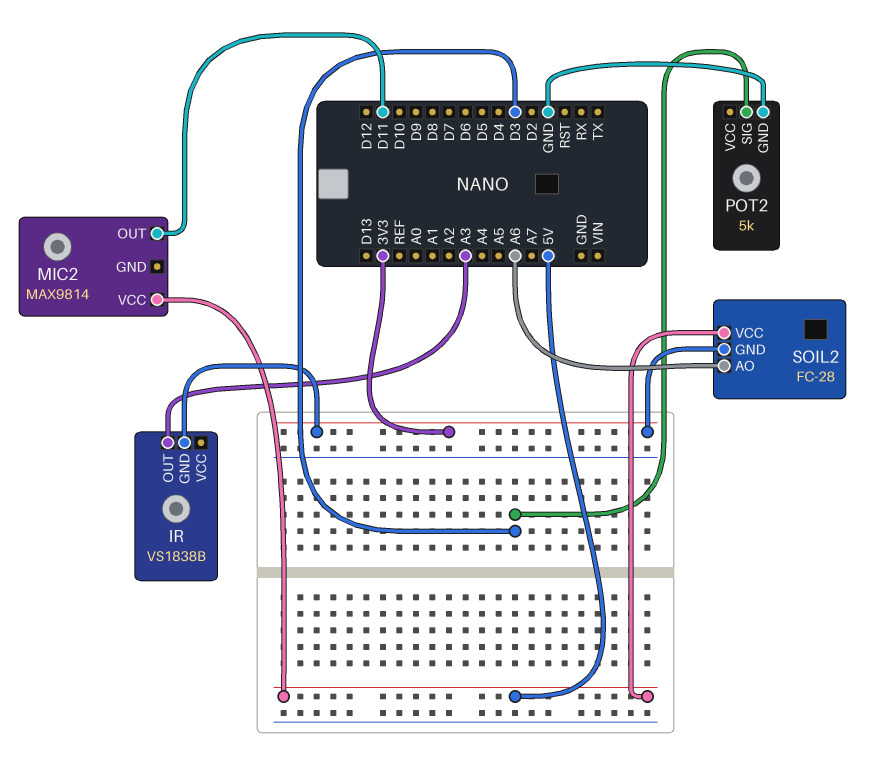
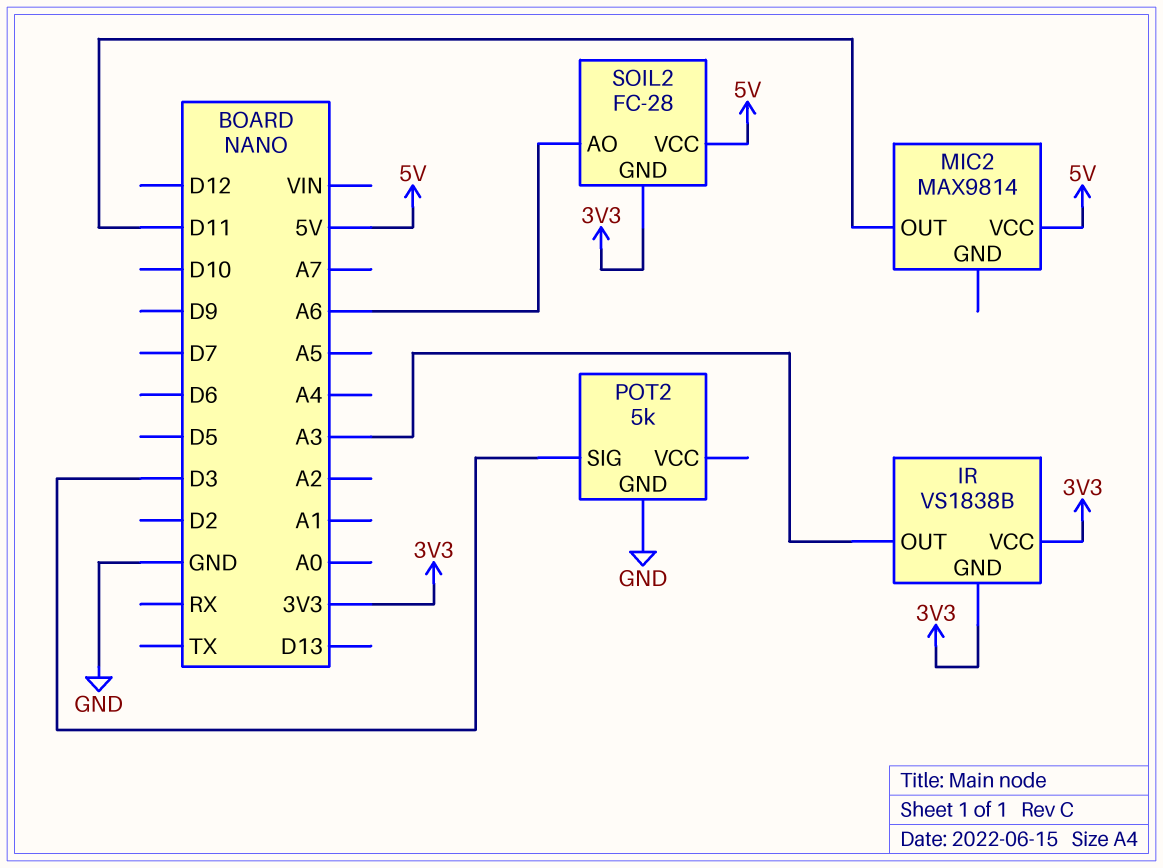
IR pin VCC: none -> 3V3

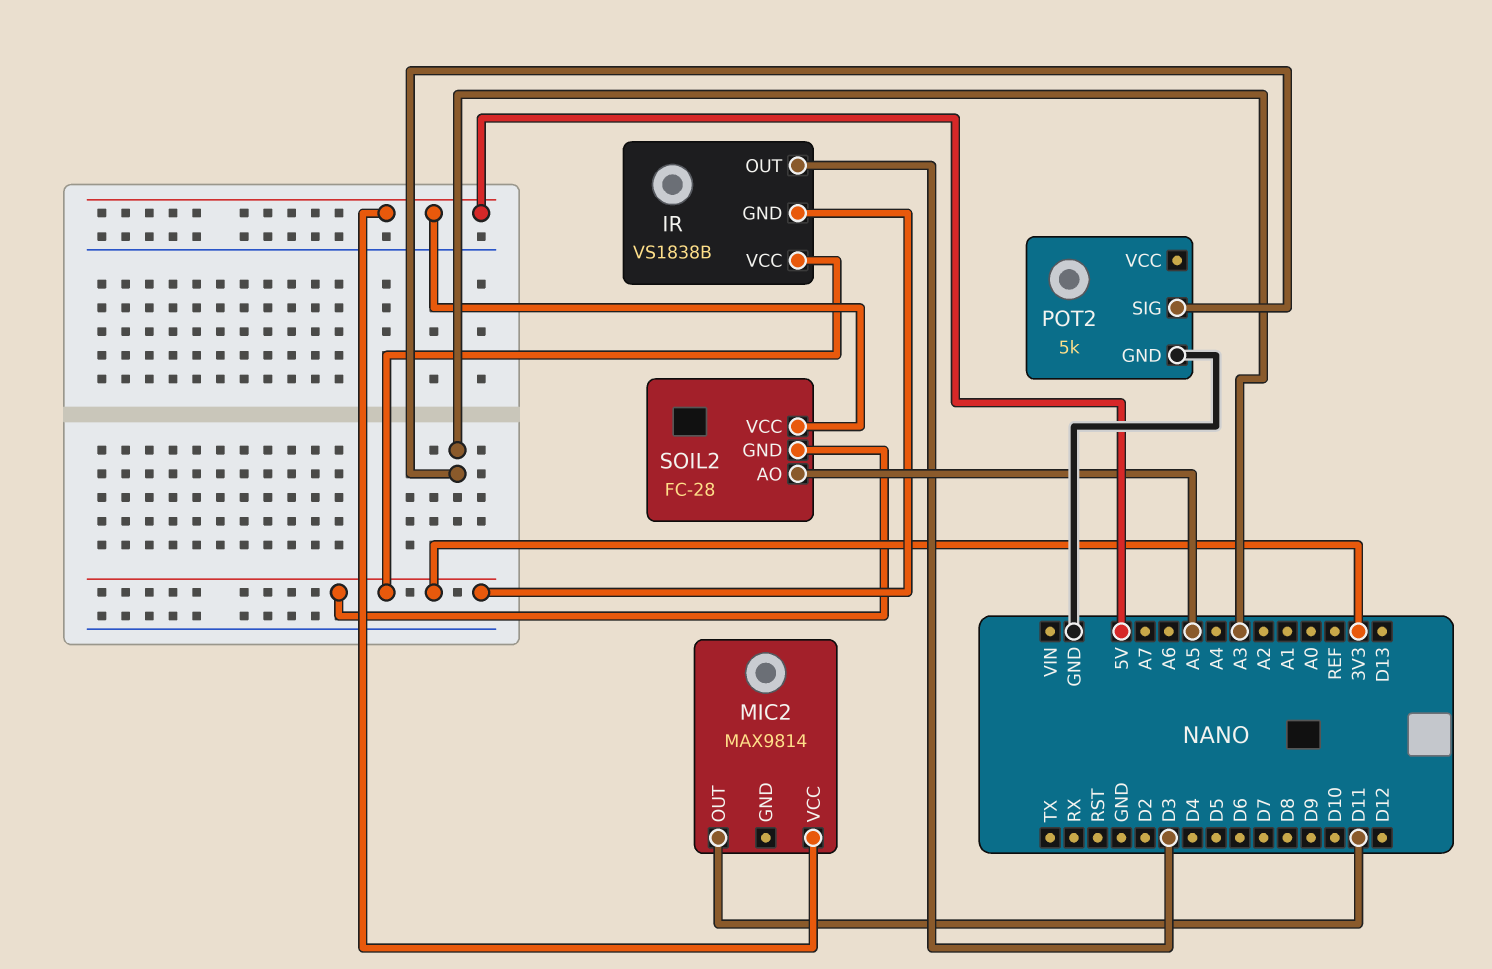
IR pin OUT: A3 -> D3
POT2 pin SIG: D3 -> A3
SOIL2 pin AO: A6 -> A5

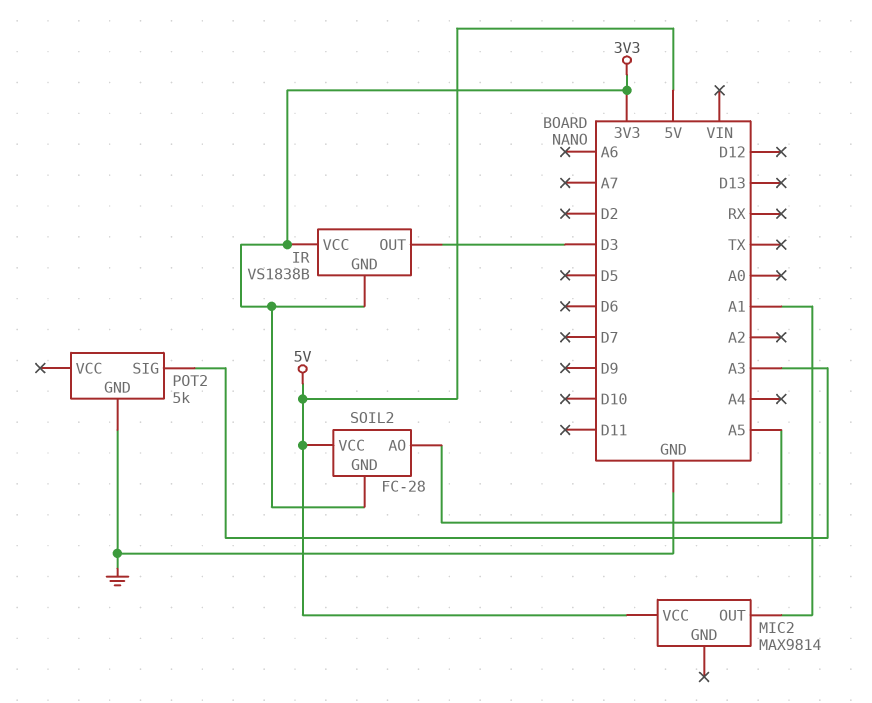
MIC2 pin OUT: D11 -> A1

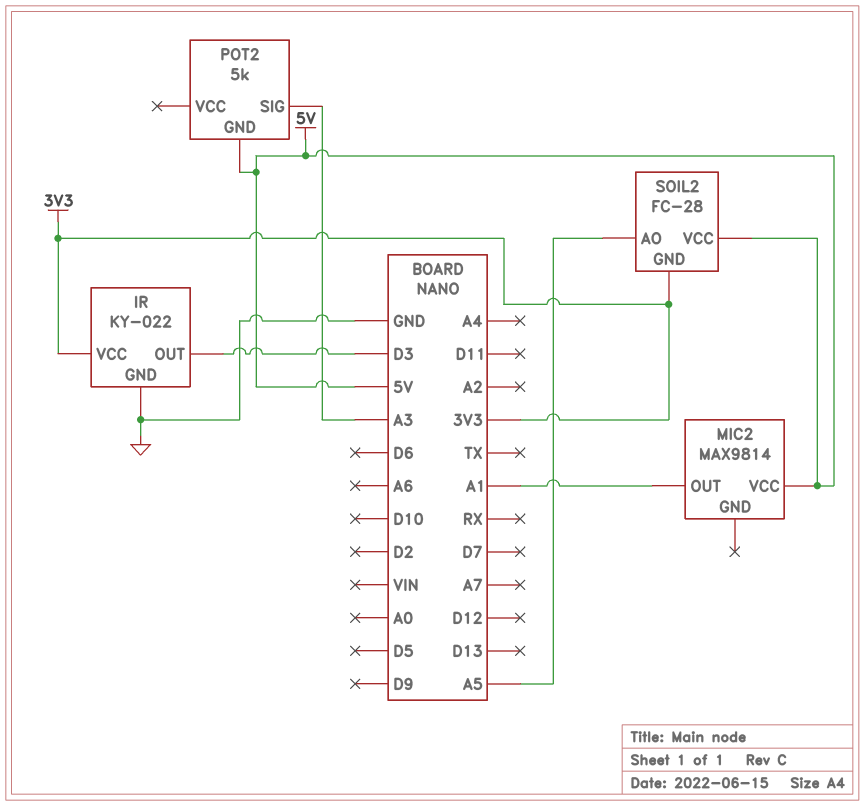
IR: VS1838B -> KY-022
IR pin GND: 3V3 -> GND
POT2 pin GND: GND -> 5V

